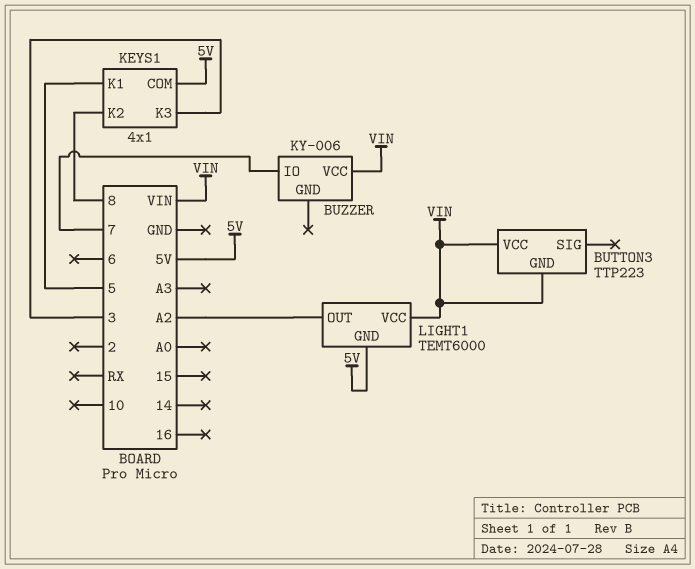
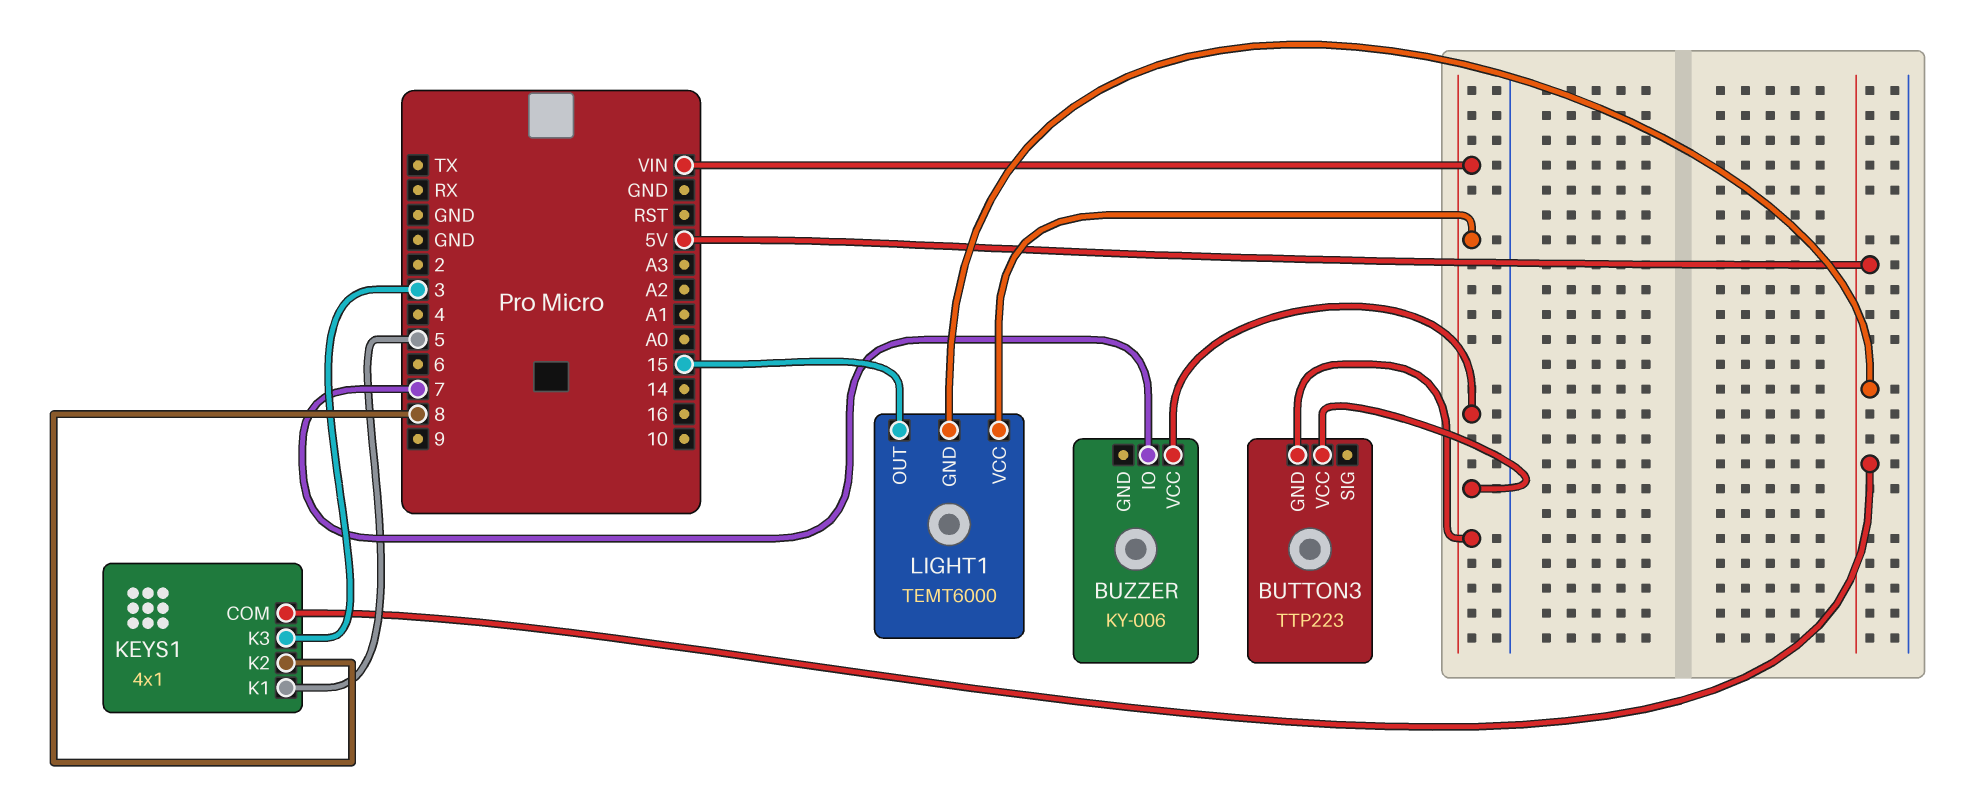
LIGHT1 pin OUT: A2 -> 15

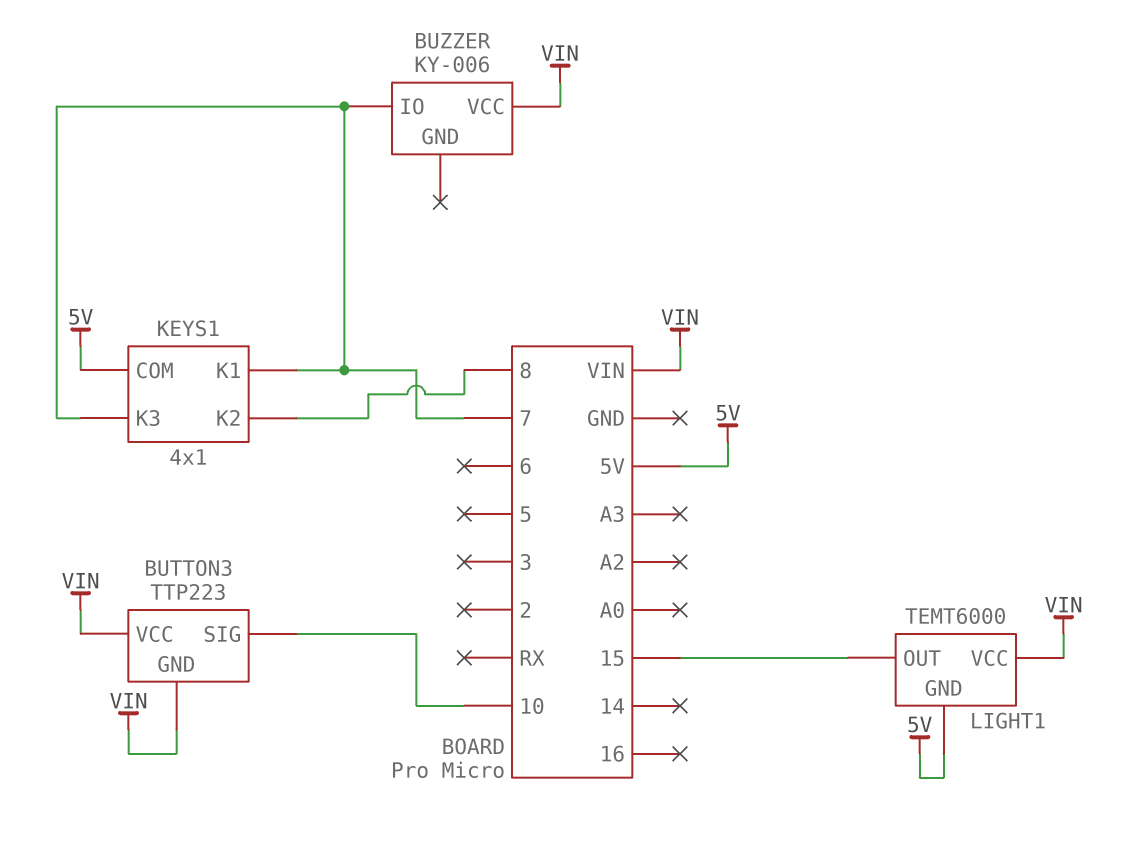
BUTTON3 pin SIG: none -> 10
KEYS1 pin K1: 5 -> 7
KEYS1 pin K3: 3 -> 7

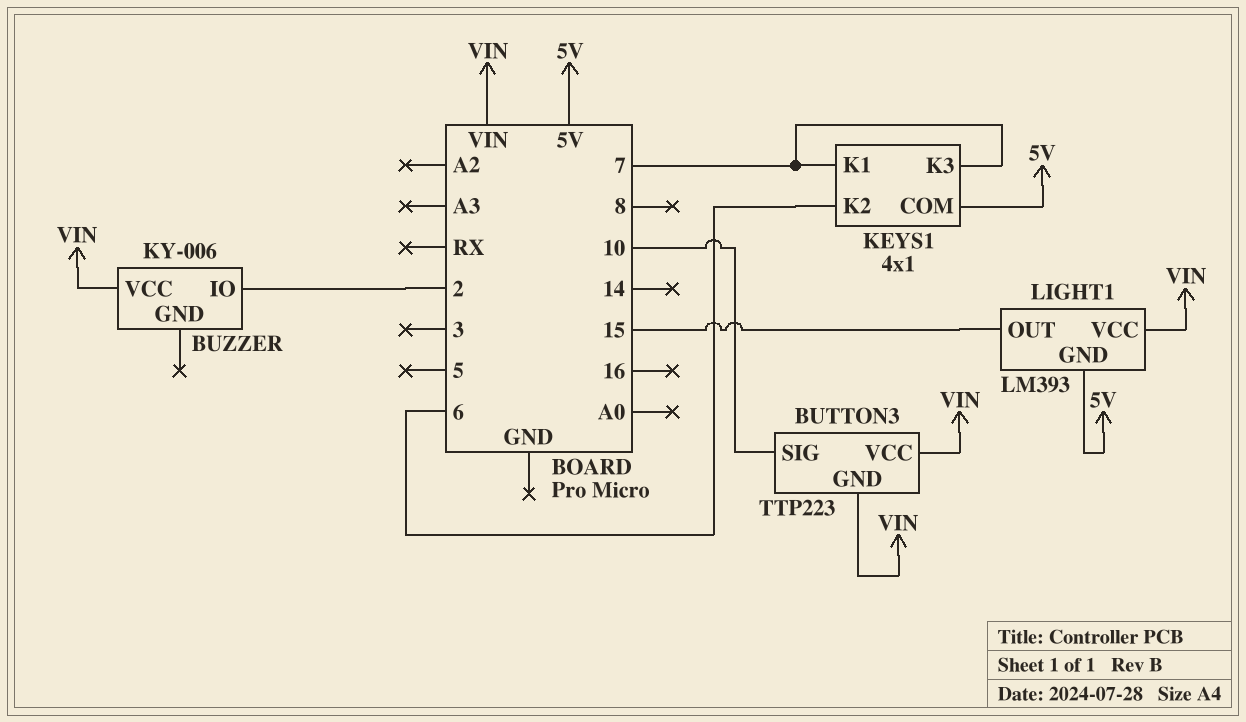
BUZZER pin IO: 7 -> 2
KEYS1 pin K2: 8 -> 6
LIGHT1: TEMT6000 -> LM393

